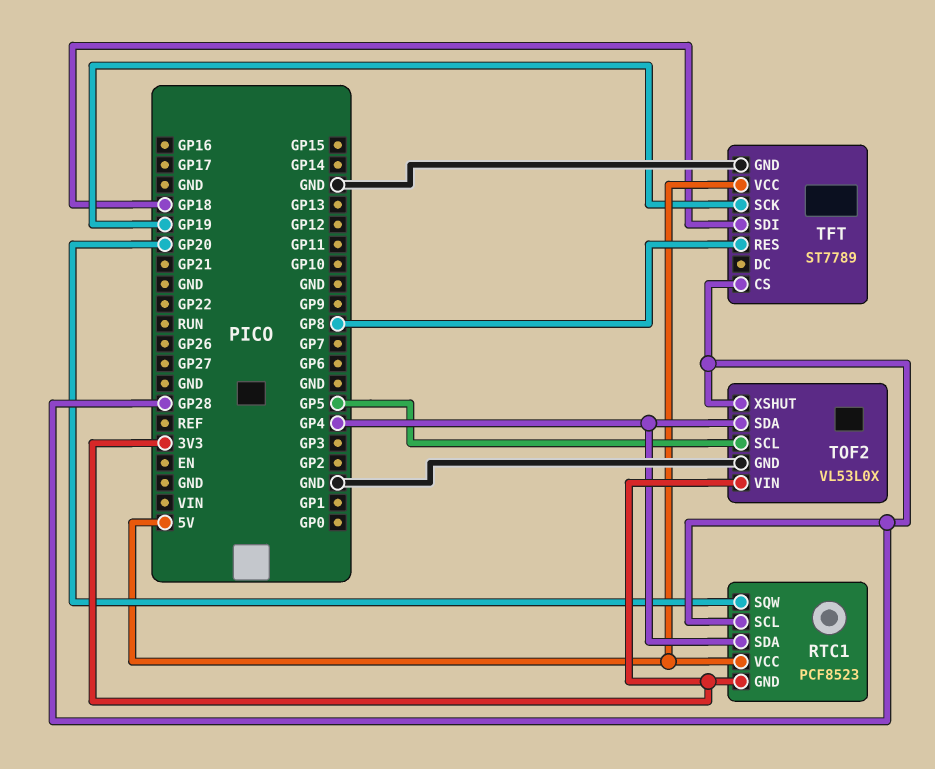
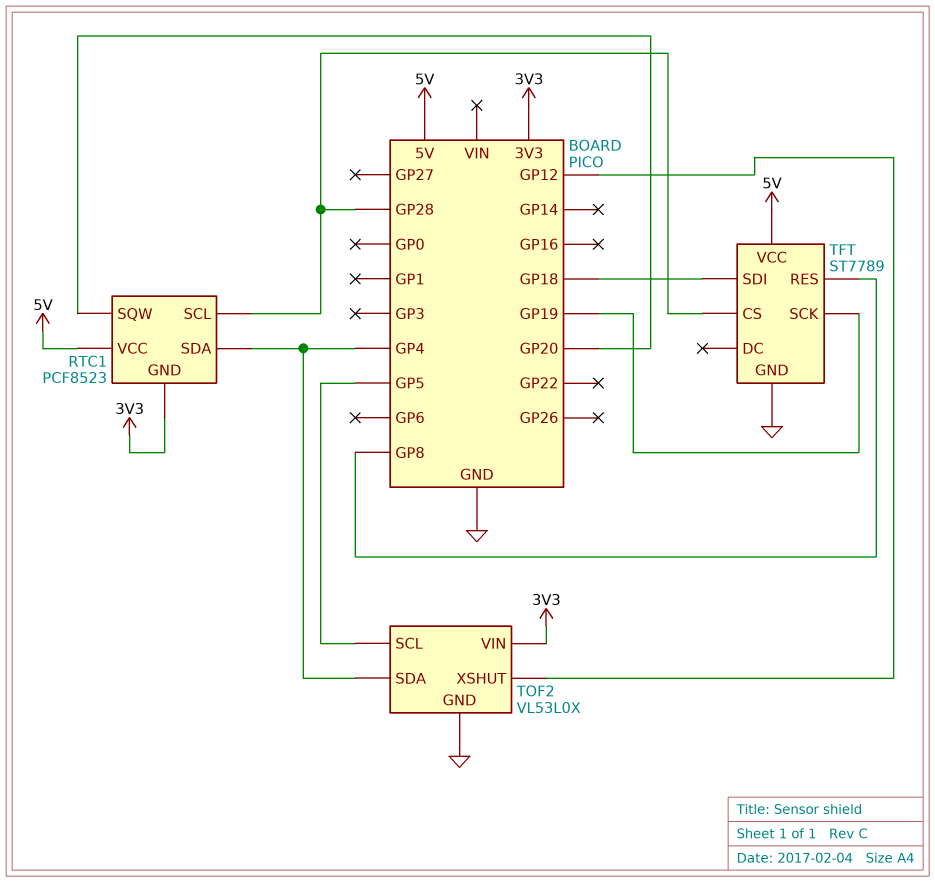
TOF2 pin XSHUT: GP28 -> GP12

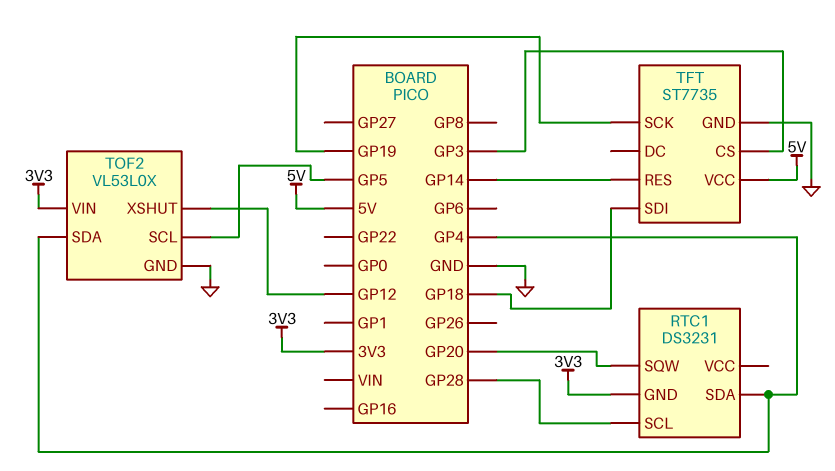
RTC1: PCF8523 -> DS3231
RTC1 pin VCC: 5V -> none
TFT: ST7789 -> ST7735
TFT pin CS: GP28 -> GP3
TFT pin RES: GP8 -> GP14

